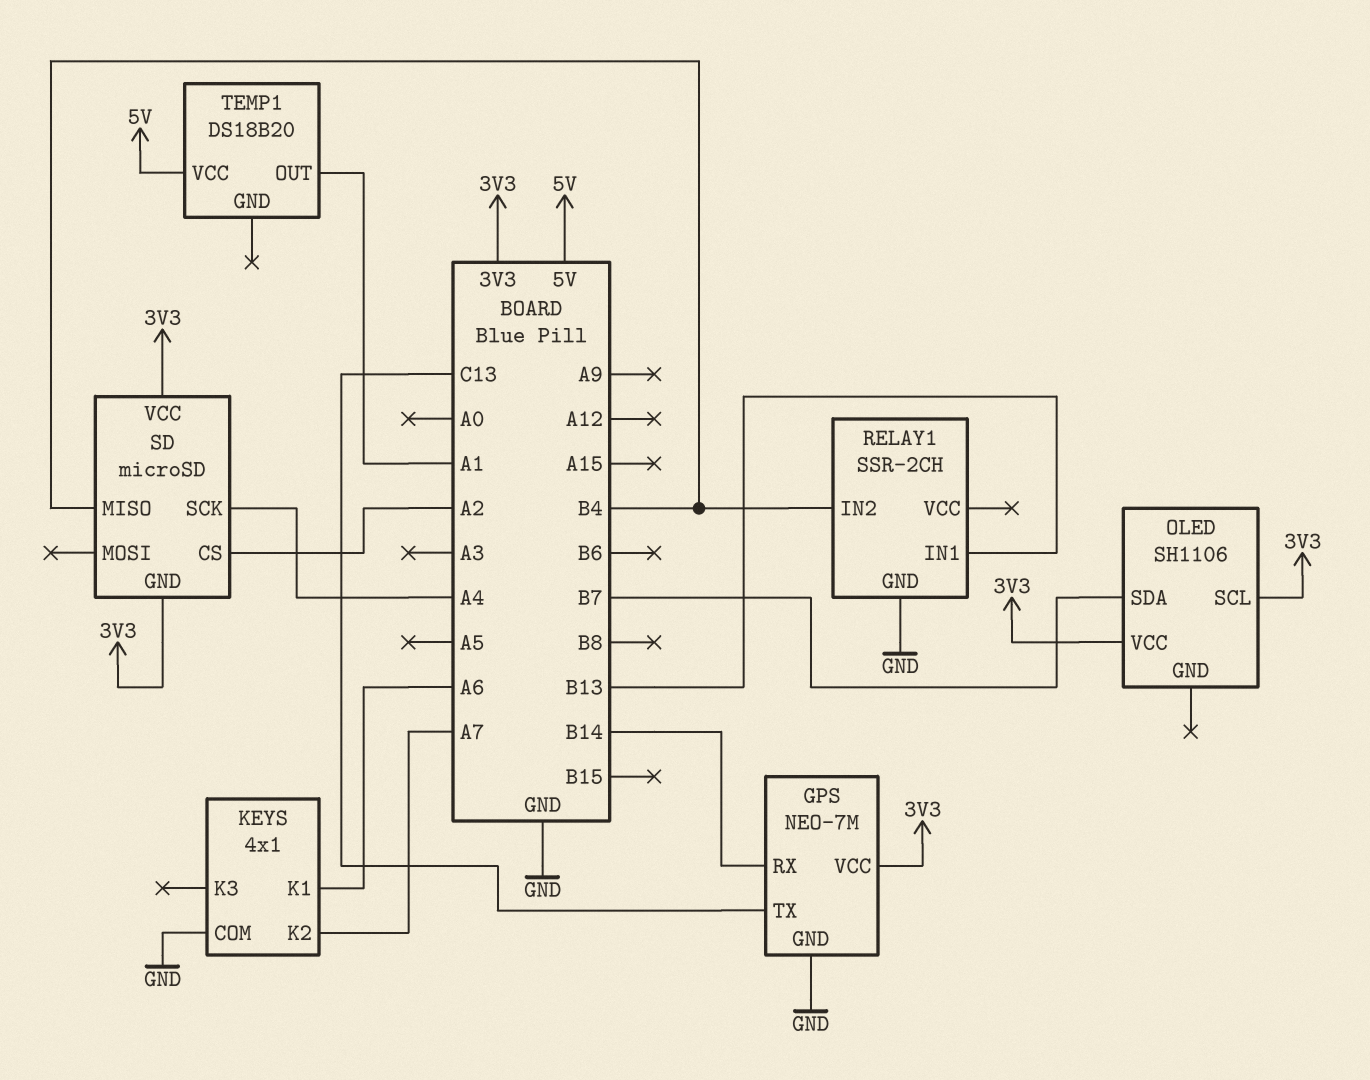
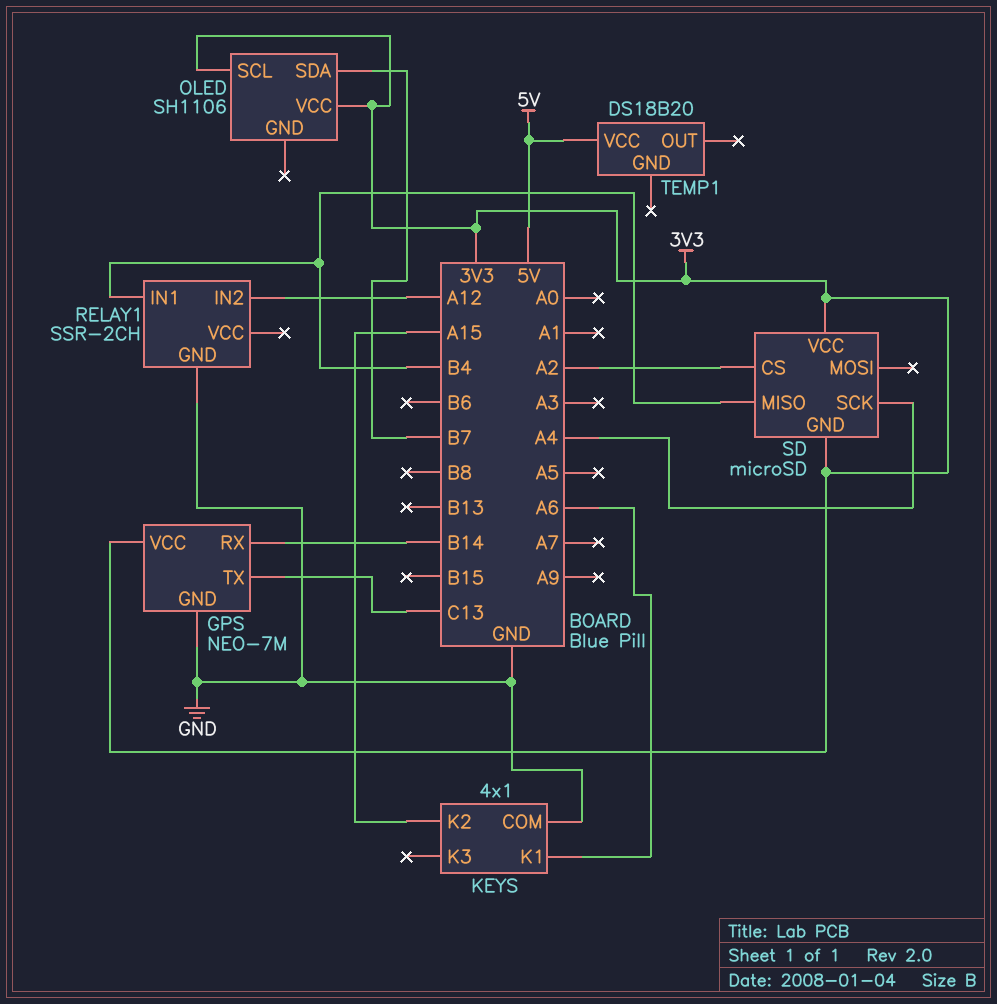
KEYS pin K2: A7 -> A15
RELAY1 pin IN1: B13 -> B4
RELAY1 pin IN2: B4 -> A12
TEMP1 pin OUT: A1 -> none

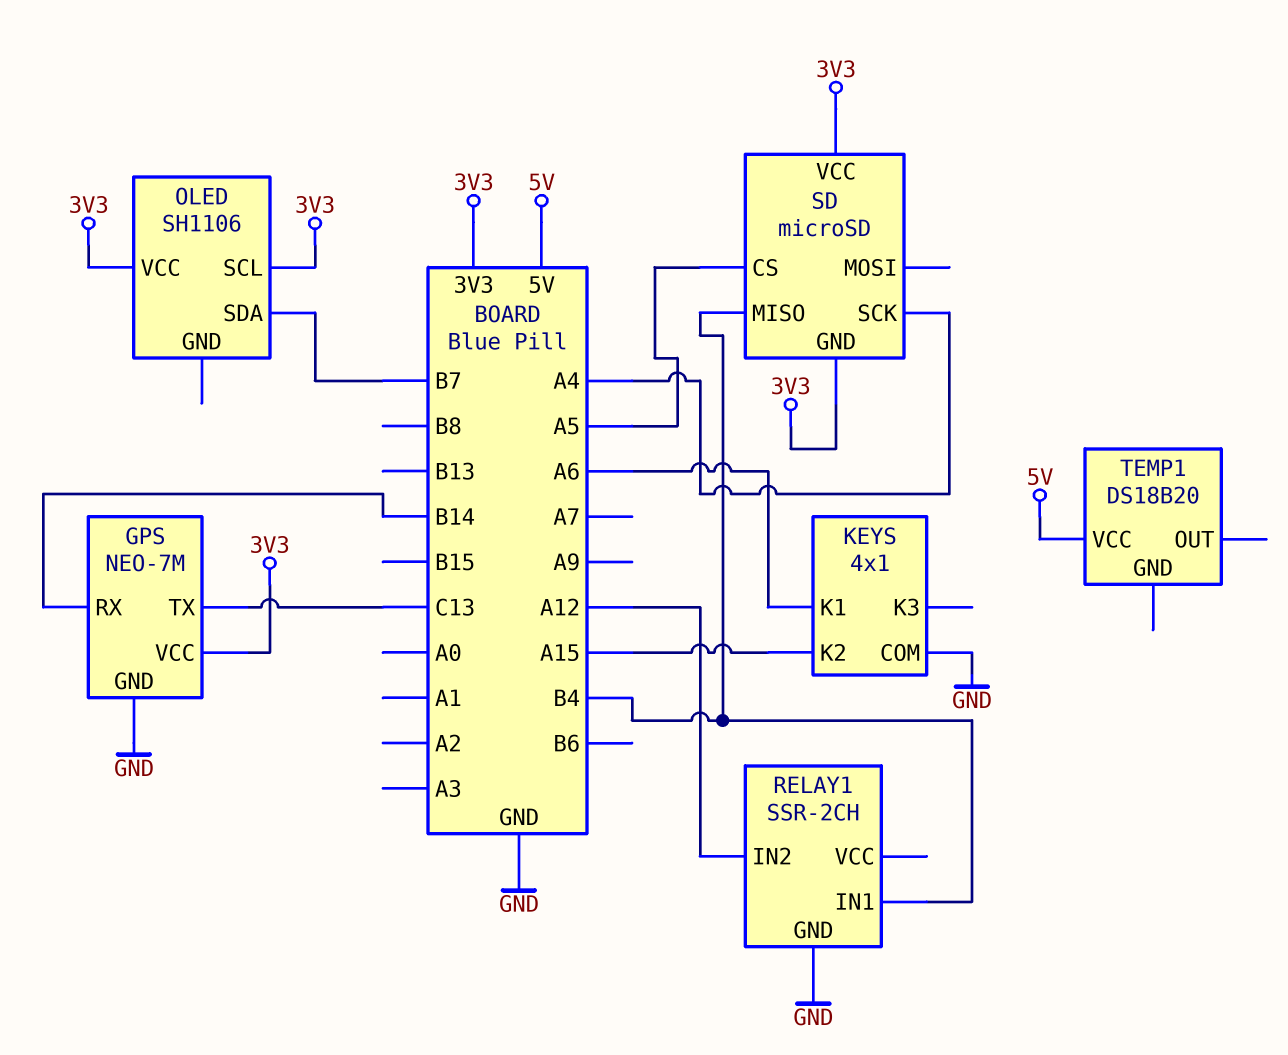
SD pin CS: A2 -> A5

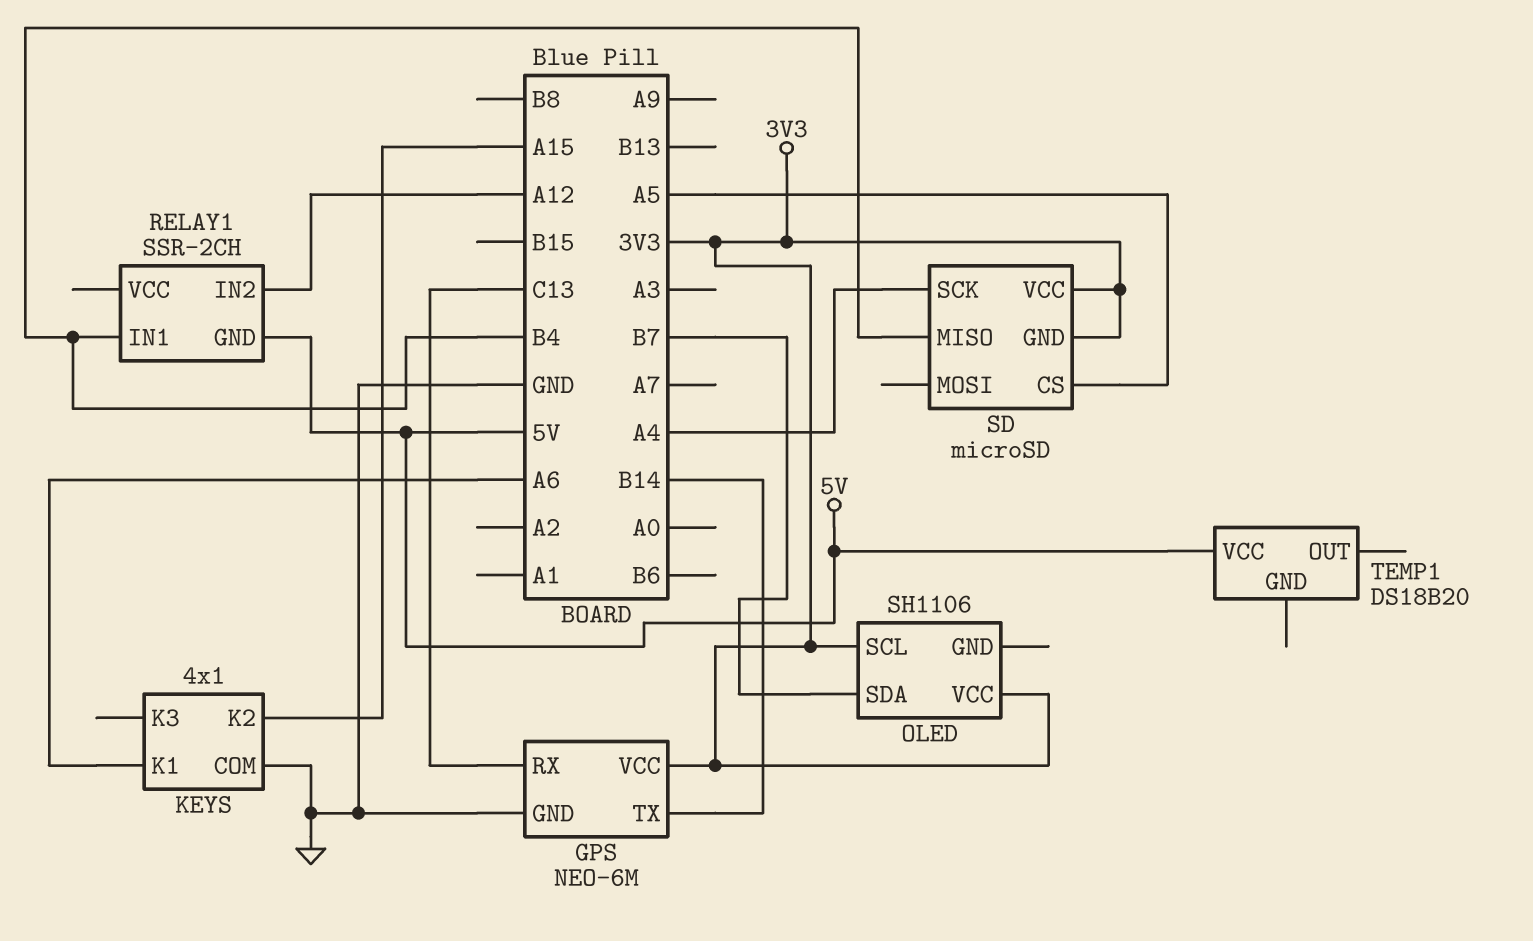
GPS: NEO-7M -> NEO-6M
GPS pin RX: B14 -> C13
GPS pin TX: C13 -> B14
RELAY1 pin GND: GND -> 5V

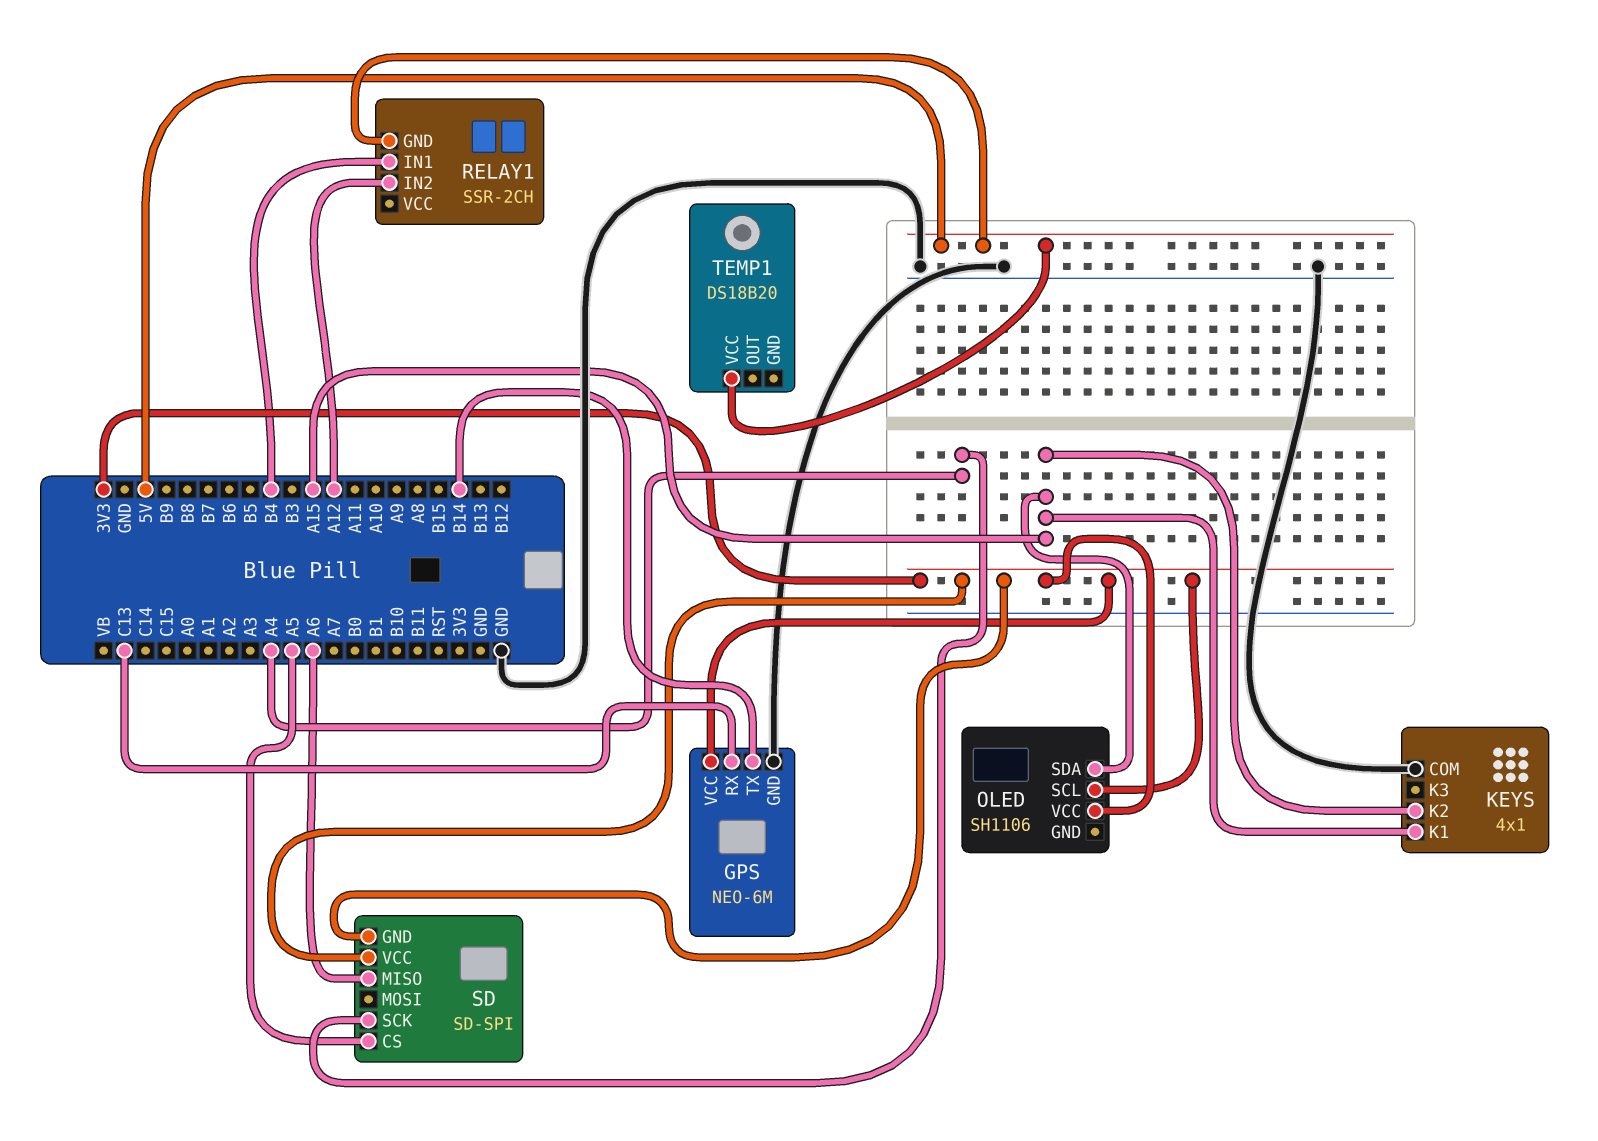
KEYS pin K1: A6 -> A15
OLED pin SDA: B7 -> A15
SD: microSD -> SD-SPI
SD pin MISO: B4 -> A6

